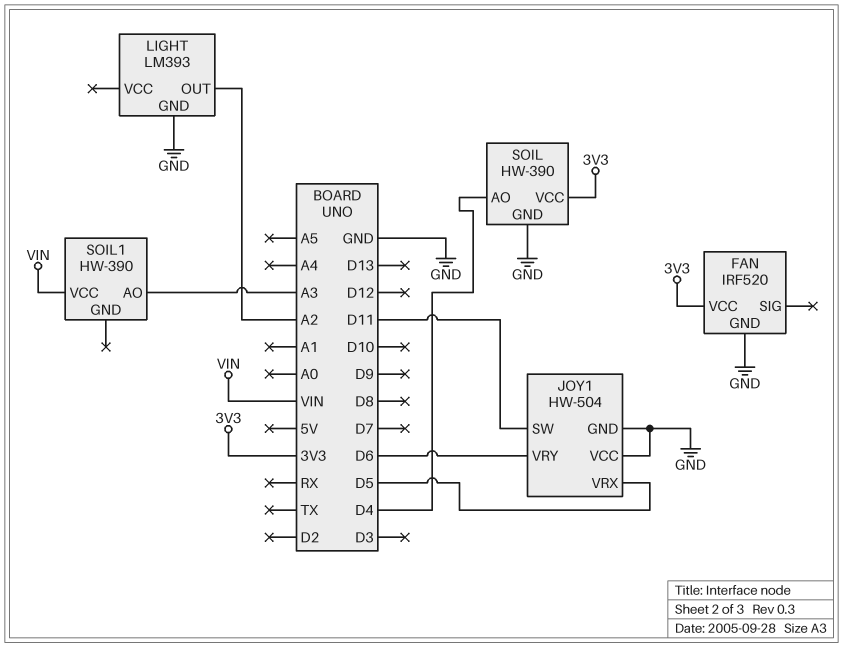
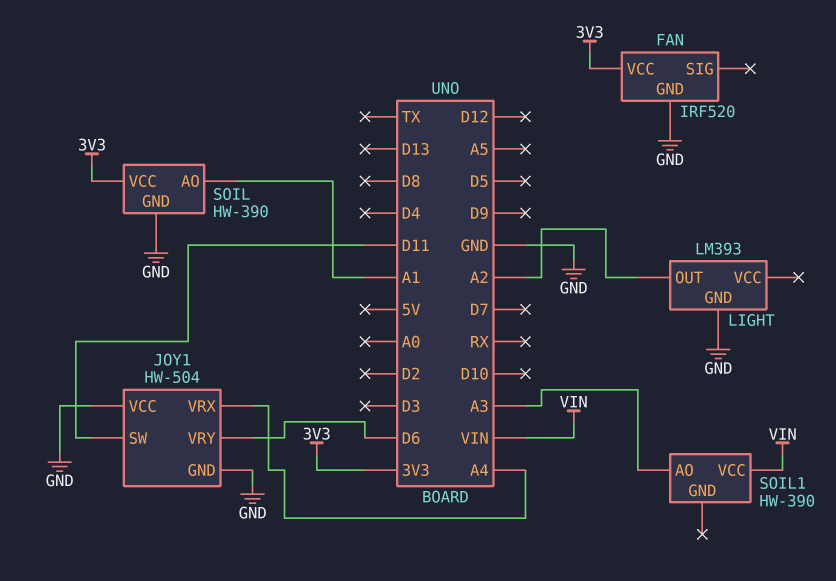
JOY1 pin VRX: D5 -> A4
SOIL pin AO: D4 -> A1

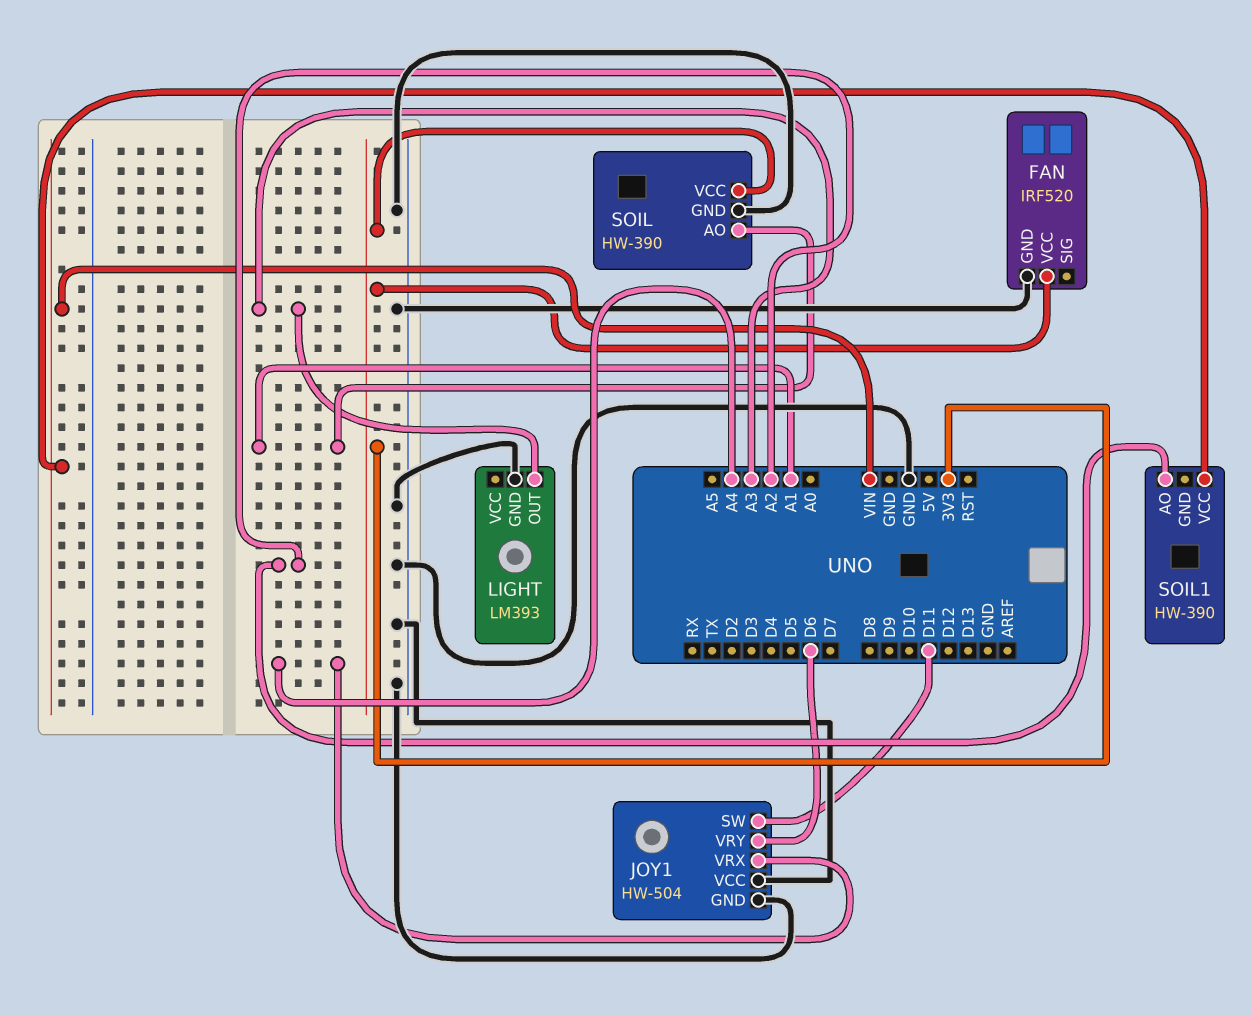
LIGHT pin OUT: A2 -> A3
SOIL1 pin AO: A3 -> A2

